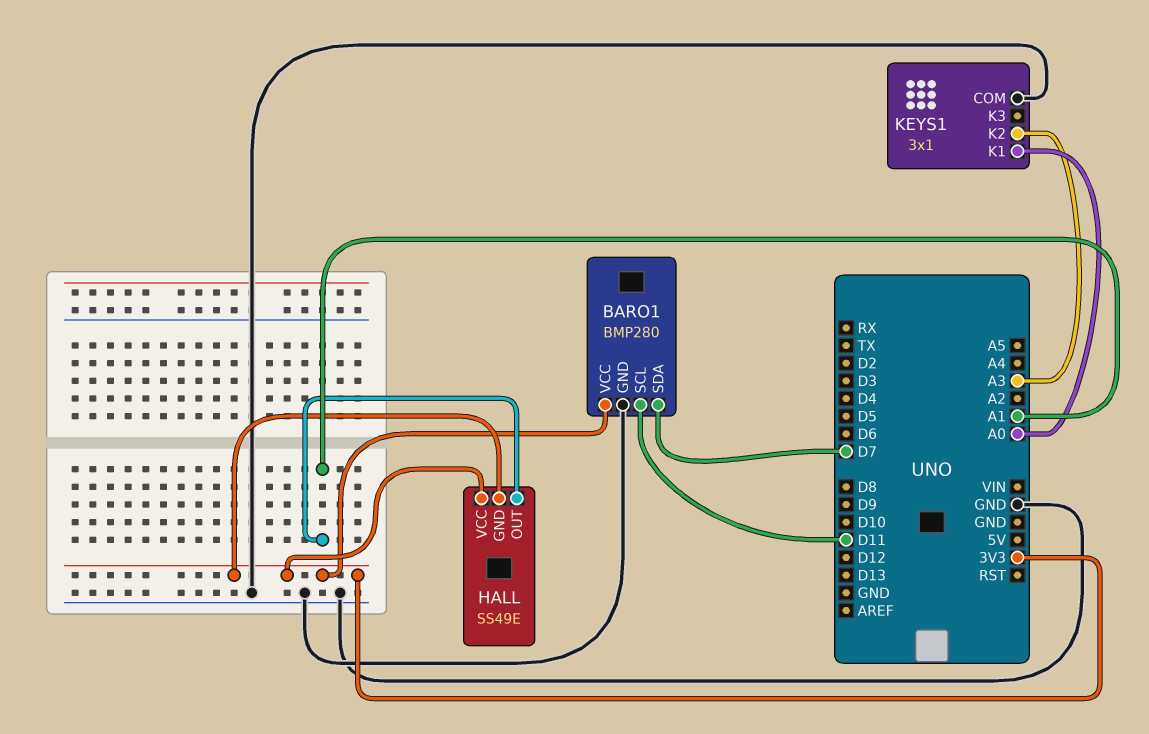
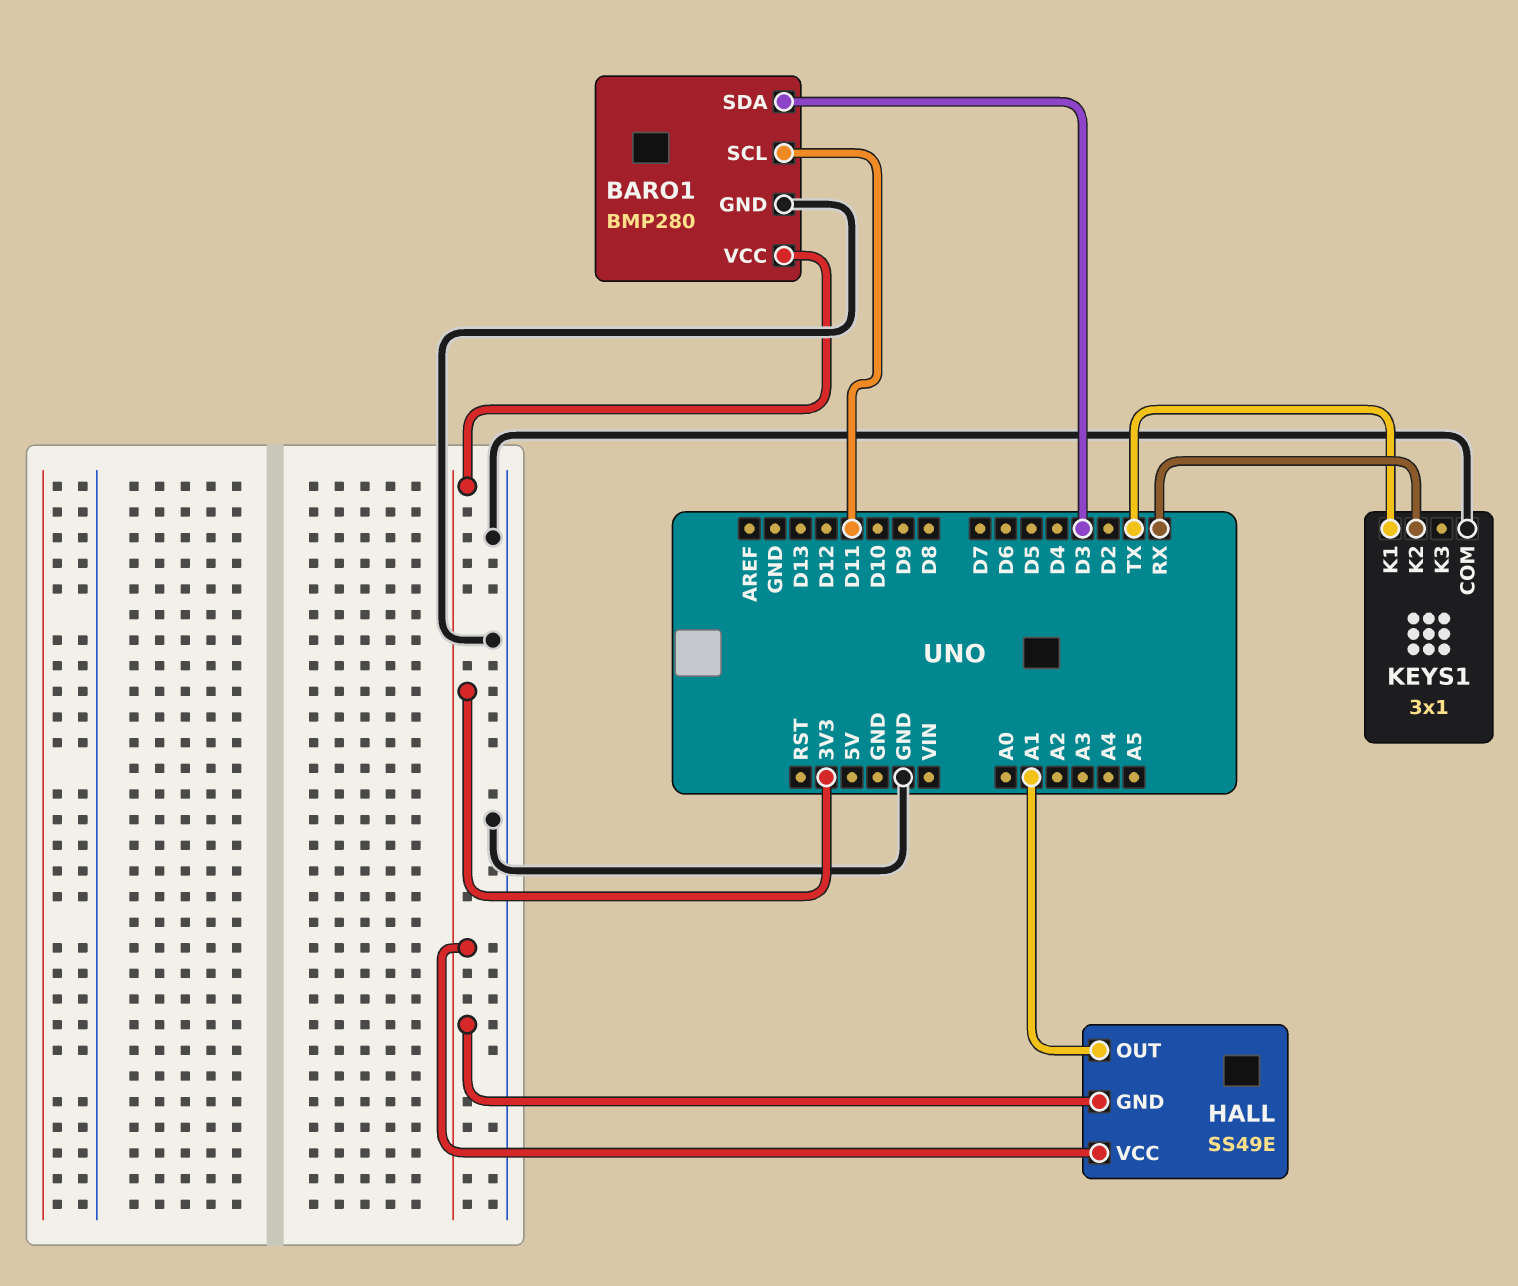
BARO1 pin SDA: D7 -> D3
KEYS1 pin K1: A0 -> TX
KEYS1 pin K2: A3 -> RX

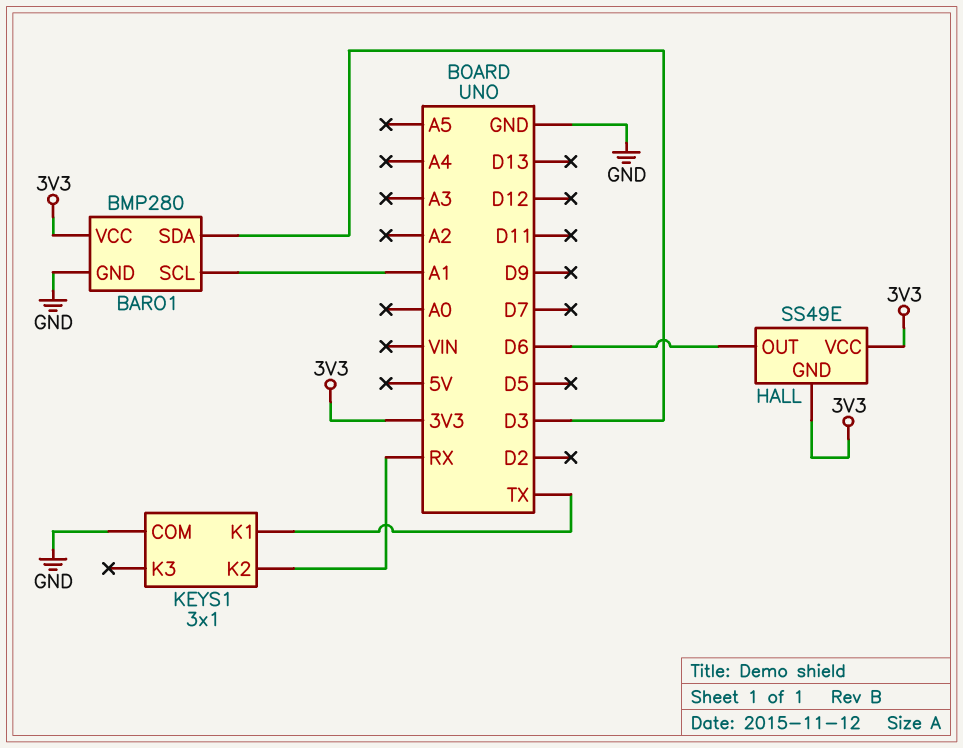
BARO1 pin SCL: D11 -> A1
HALL pin OUT: A1 -> D6

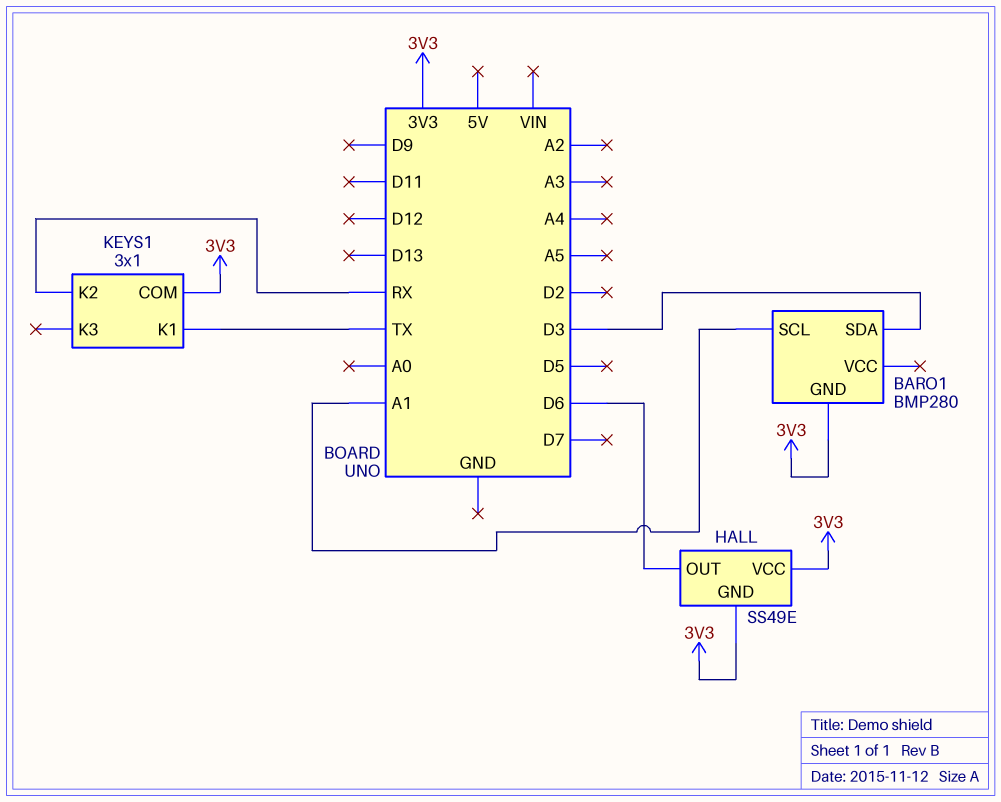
BARO1 pin GND: GND -> 3V3
BARO1 pin VCC: 3V3 -> none
KEYS1 pin COM: GND -> 3V3

